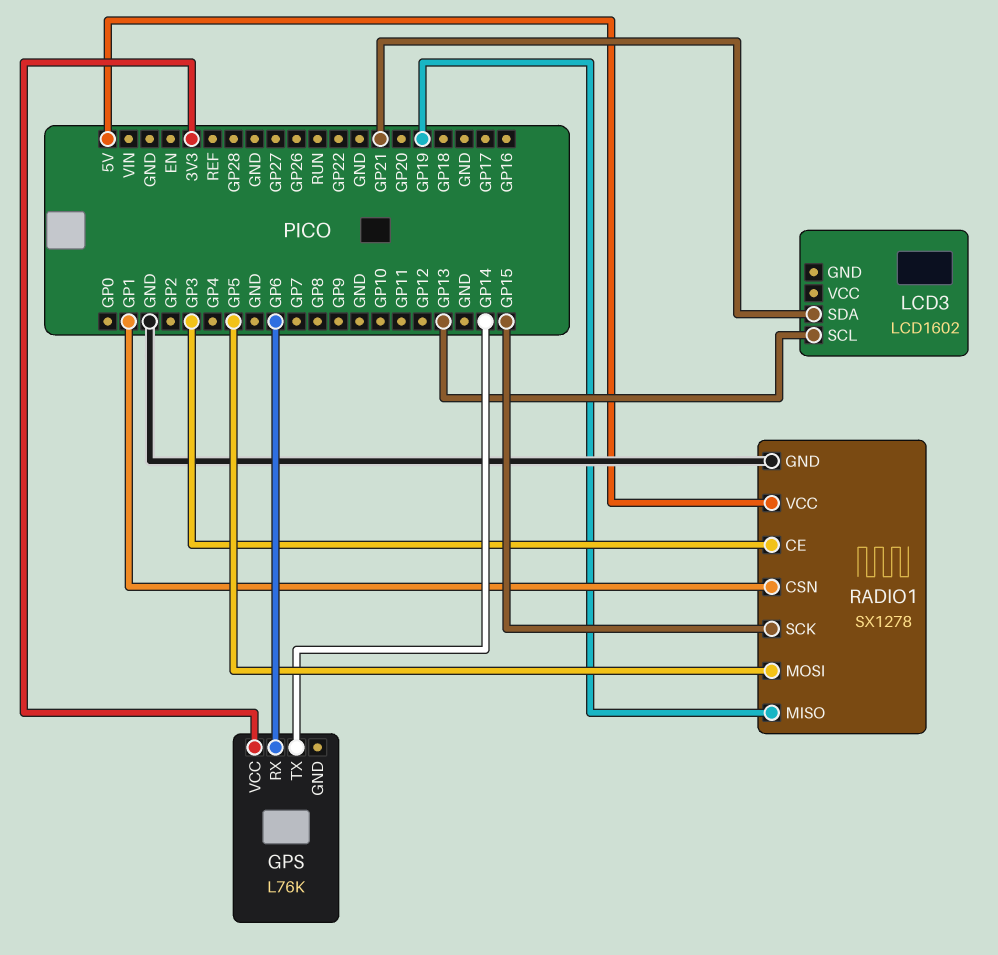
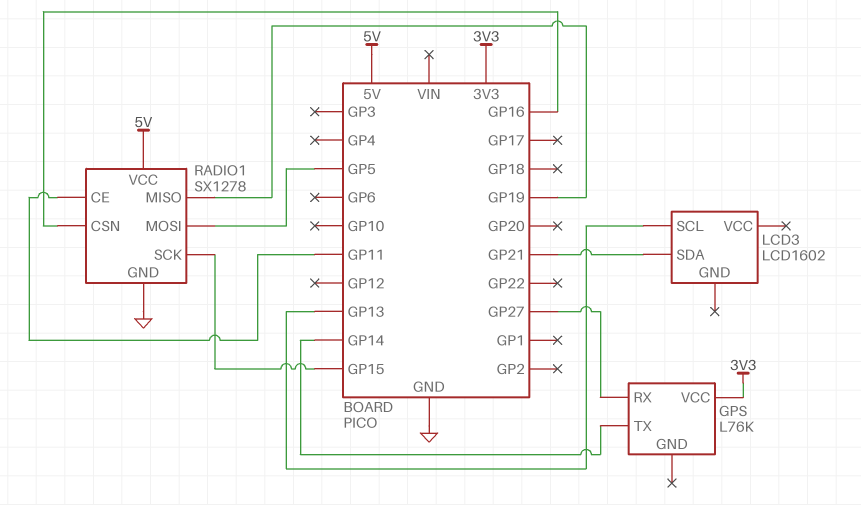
GPS pin RX: GP6 -> GP27
RADIO1 pin CE: GP3 -> GP11
RADIO1 pin CSN: GP1 -> GP16

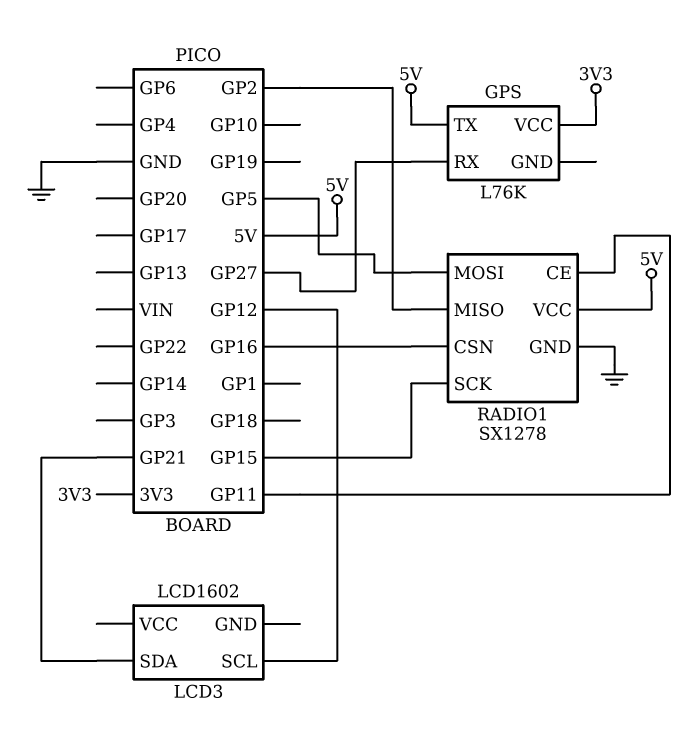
GPS pin TX: GP14 -> 5V
LCD3 pin SCL: GP13 -> GP12
RADIO1 pin MISO: GP19 -> GP2

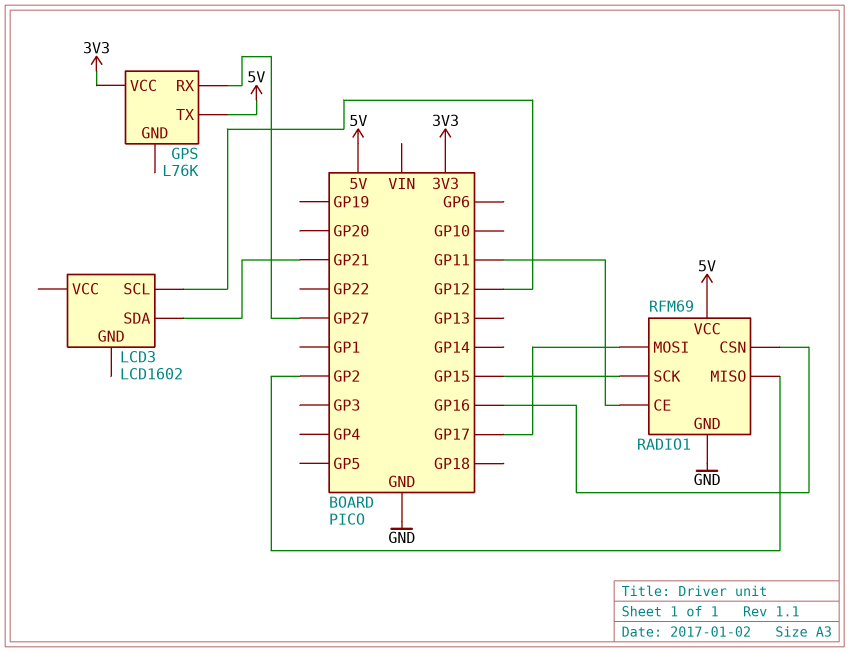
RADIO1: SX1278 -> RFM69
RADIO1 pin MOSI: GP5 -> GP17

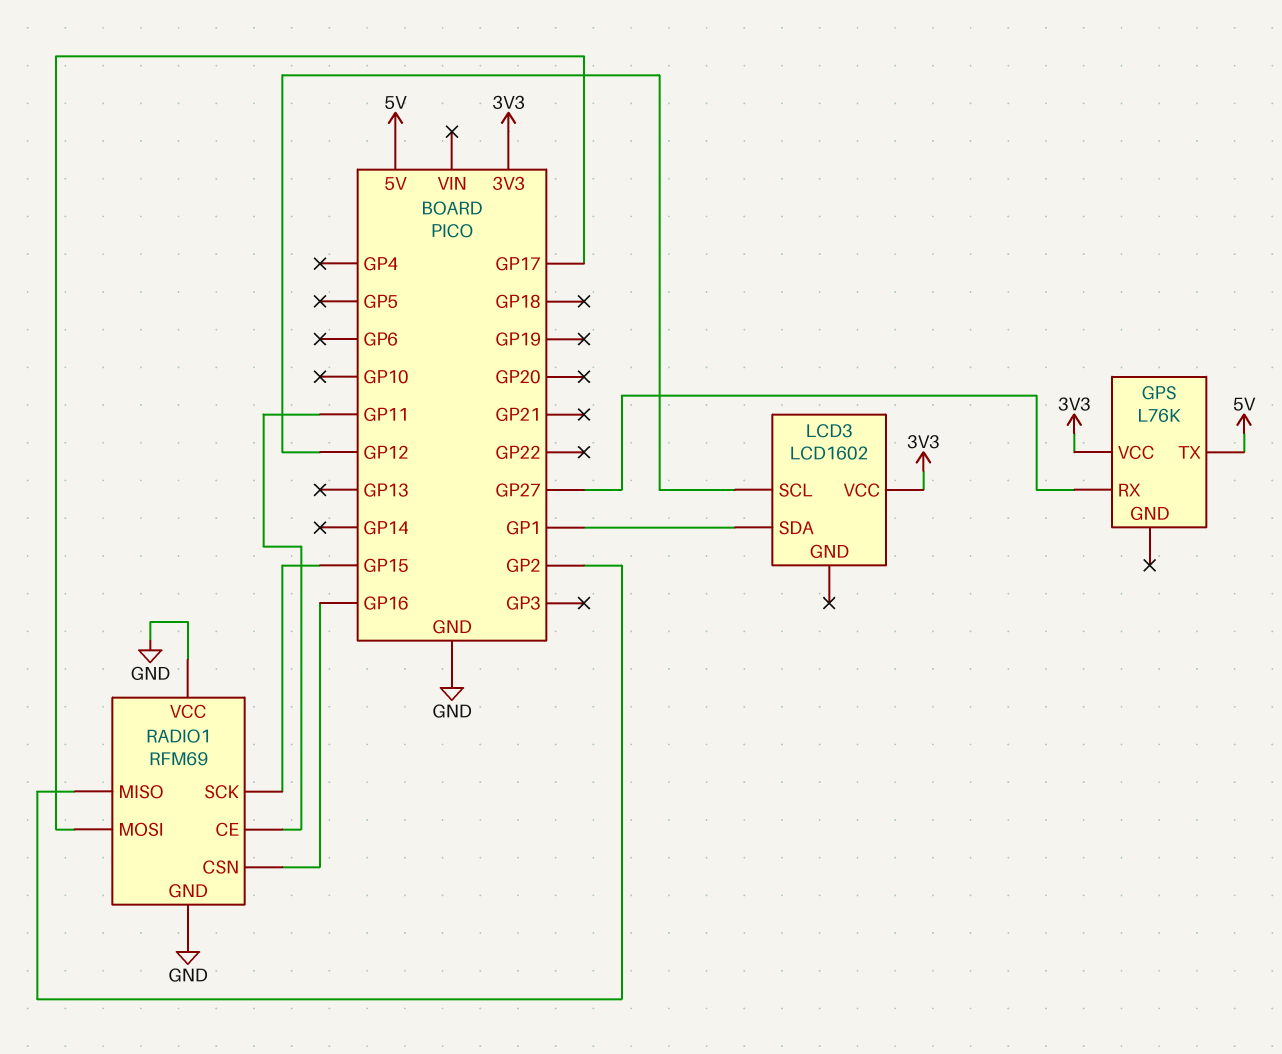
LCD3 pin SDA: GP21 -> GP1
LCD3 pin VCC: none -> 3V3
RADIO1 pin VCC: 5V -> GND

